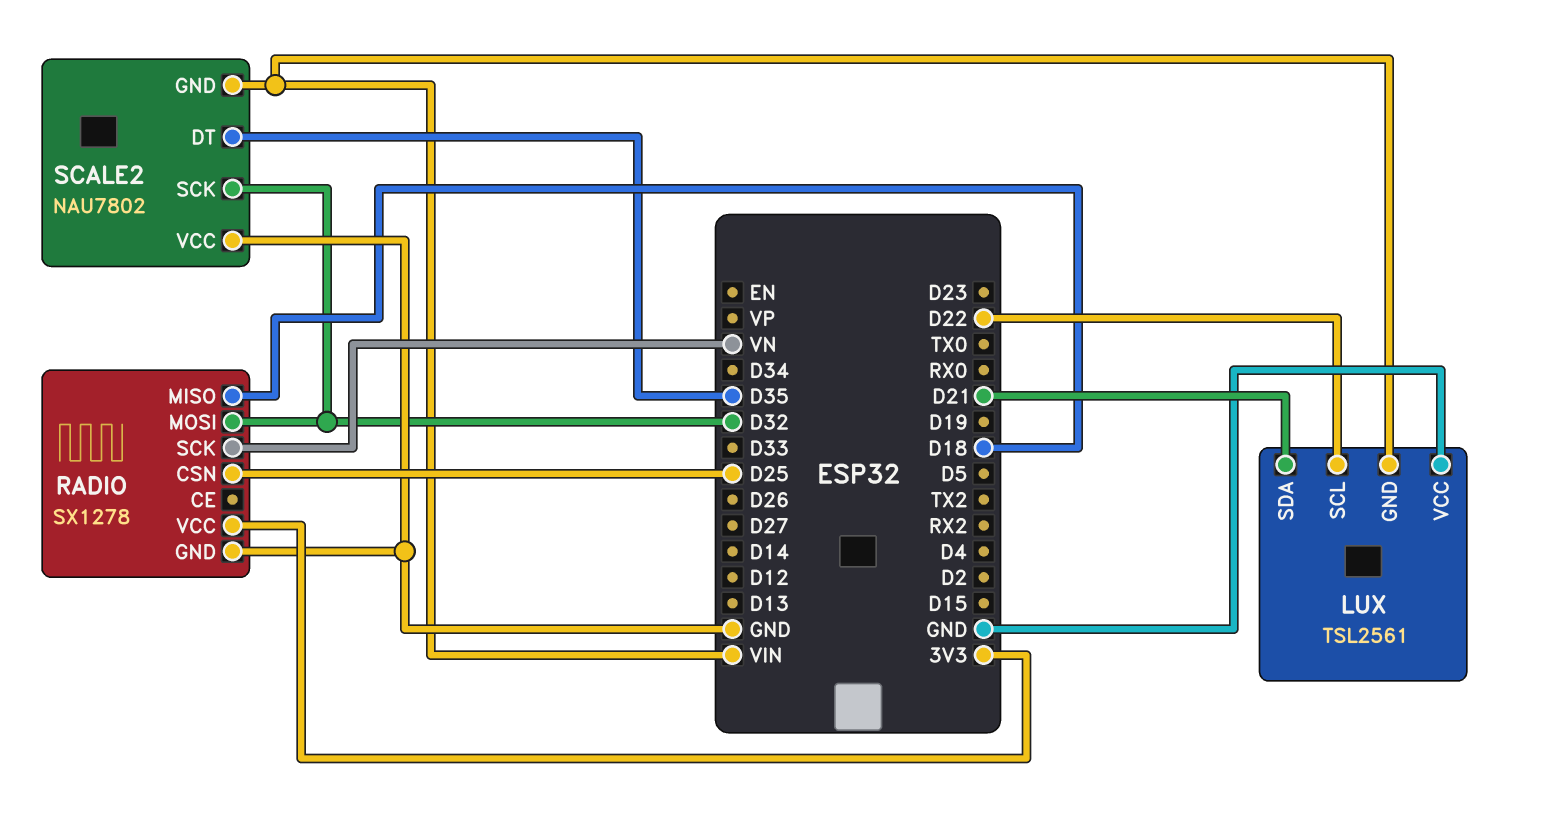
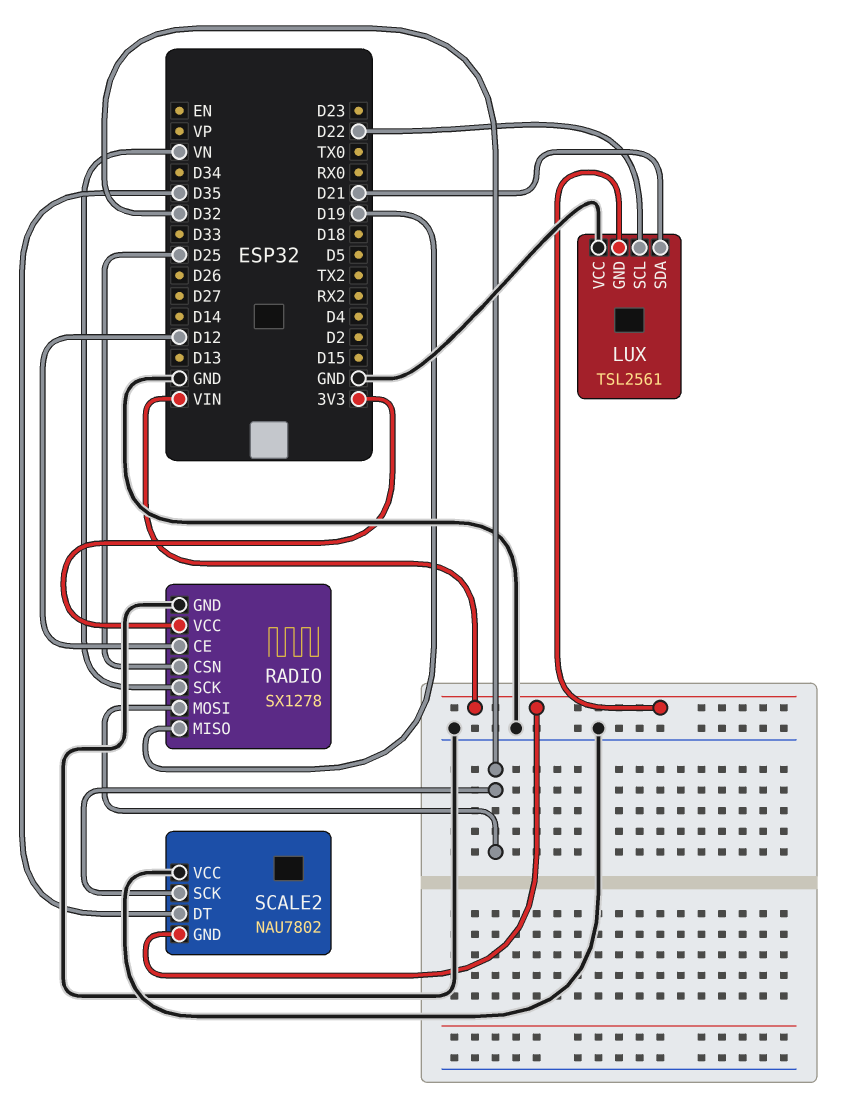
RADIO pin CE: none -> D12
RADIO pin MISO: D18 -> D19

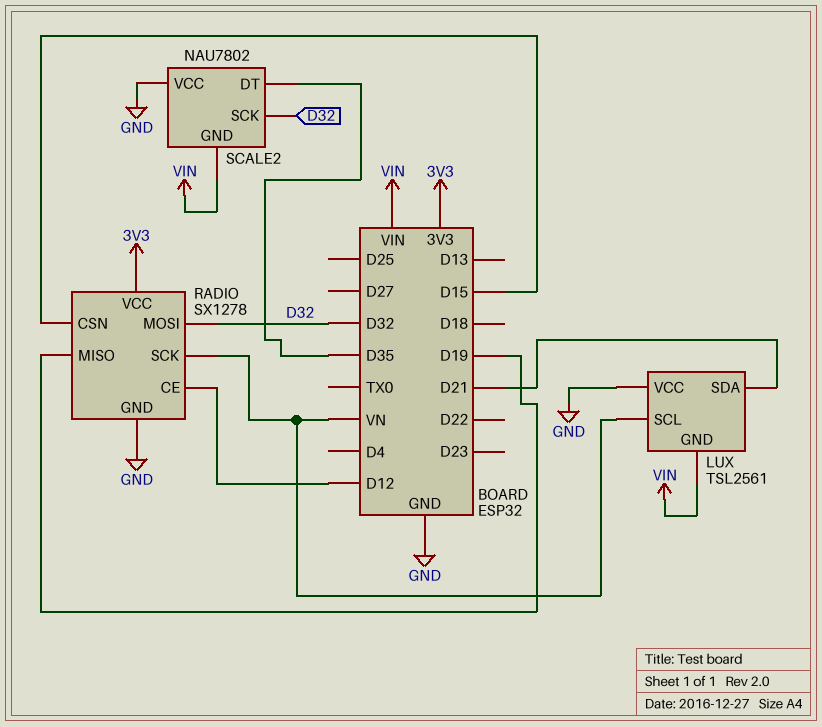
LUX pin SCL: D22 -> VN
RADIO pin CSN: D25 -> D15

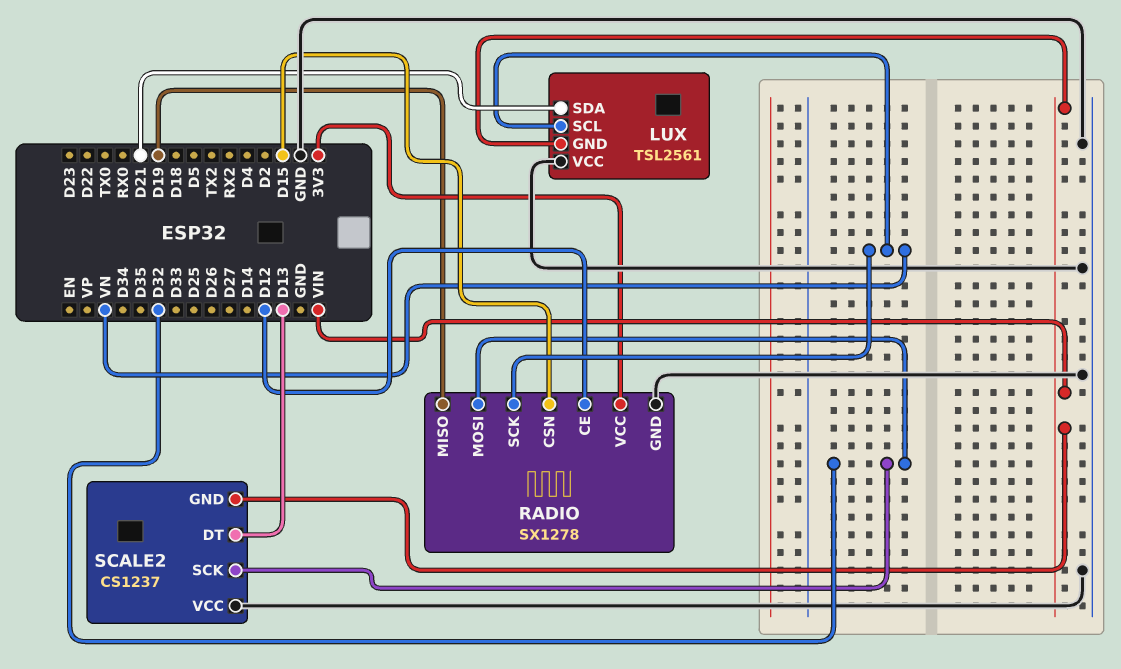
SCALE2: NAU7802 -> CS1237
SCALE2 pin DT: D35 -> D13

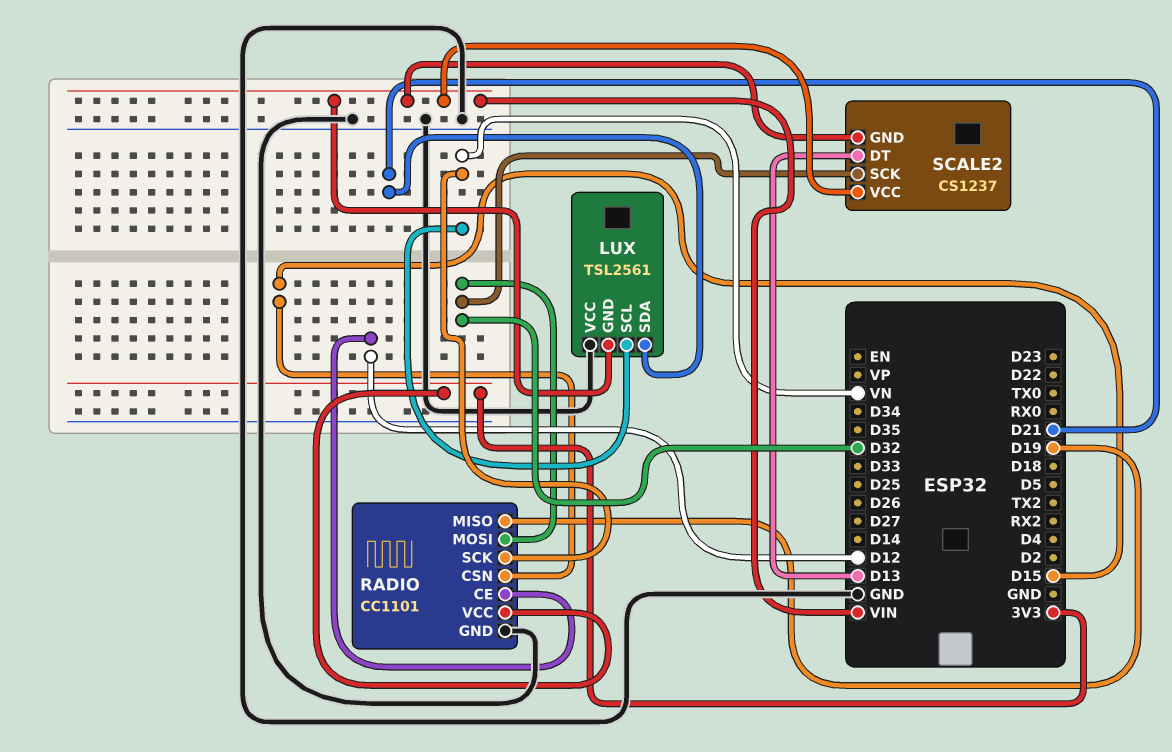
RADIO: SX1278 -> CC1101
SCALE2 pin VCC: GND -> VIN

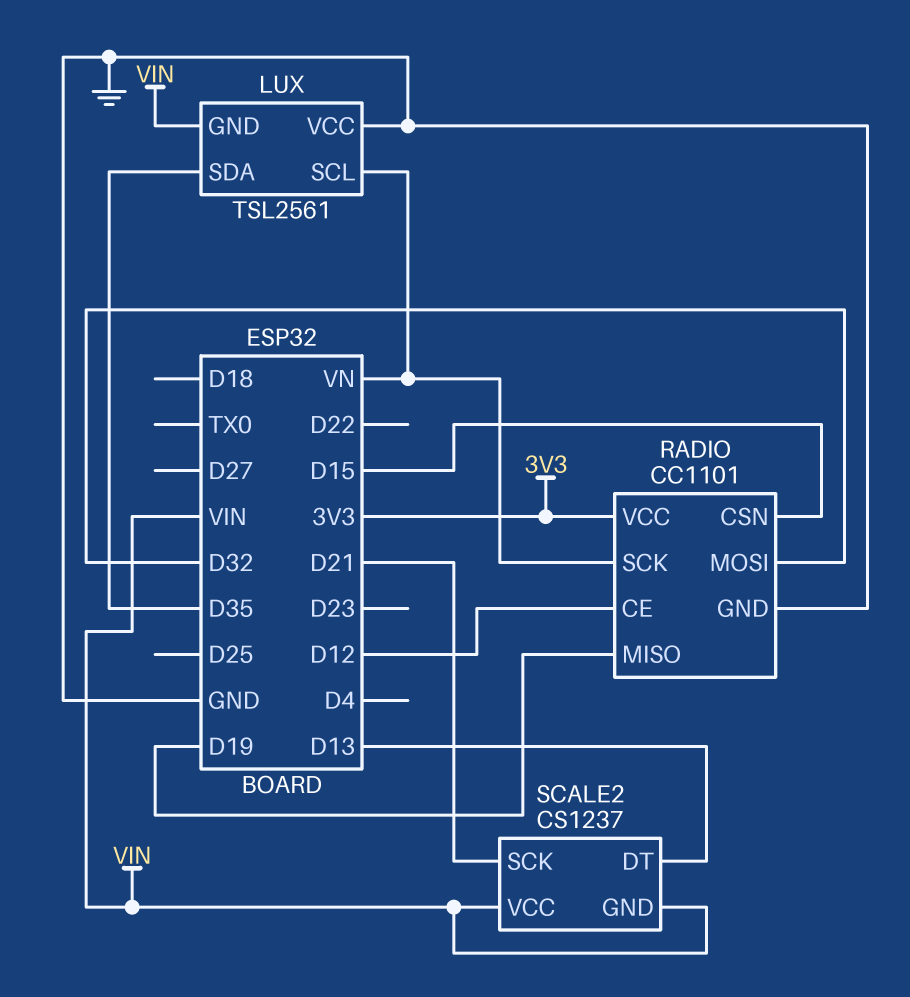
LUX pin SDA: D21 -> D35
SCALE2 pin SCK: D32 -> D21

